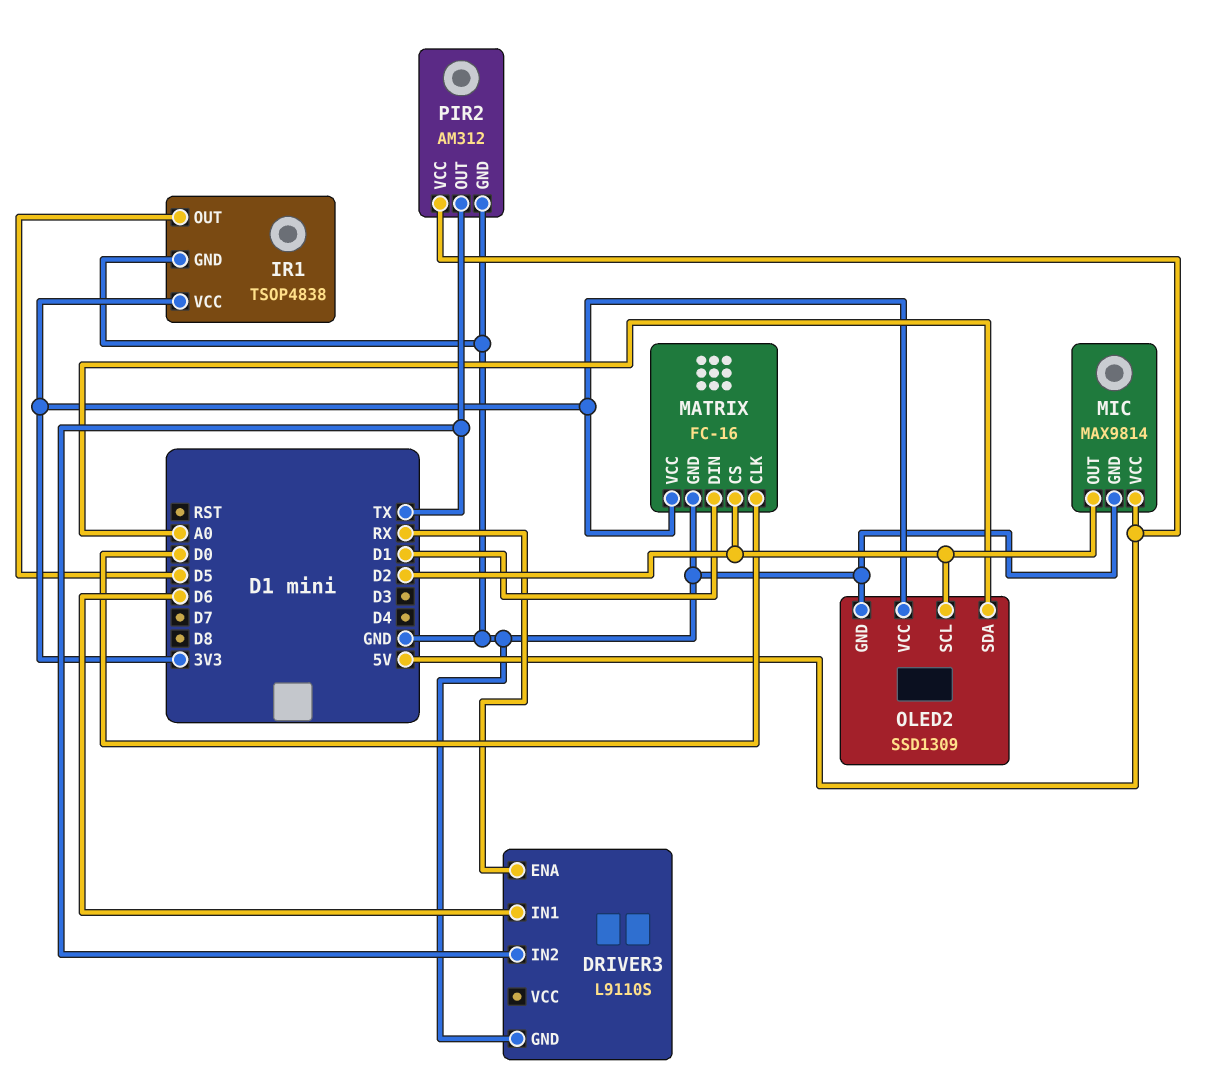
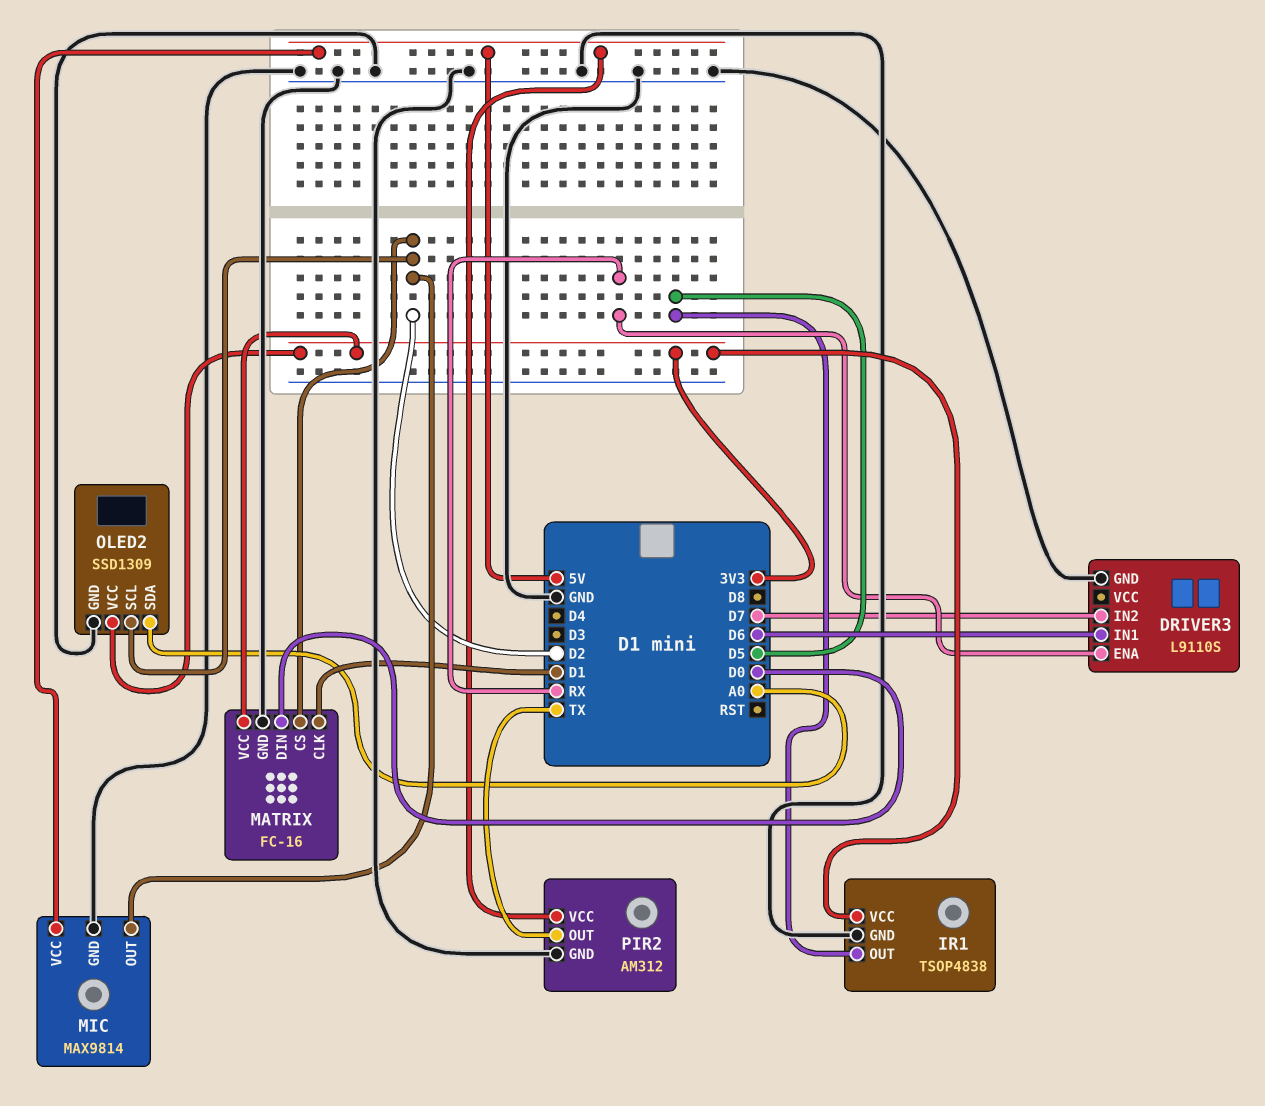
DRIVER3 pin IN2: TX -> D7
MATRIX pin CLK: D0 -> D1
MATRIX pin DIN: D1 -> D0

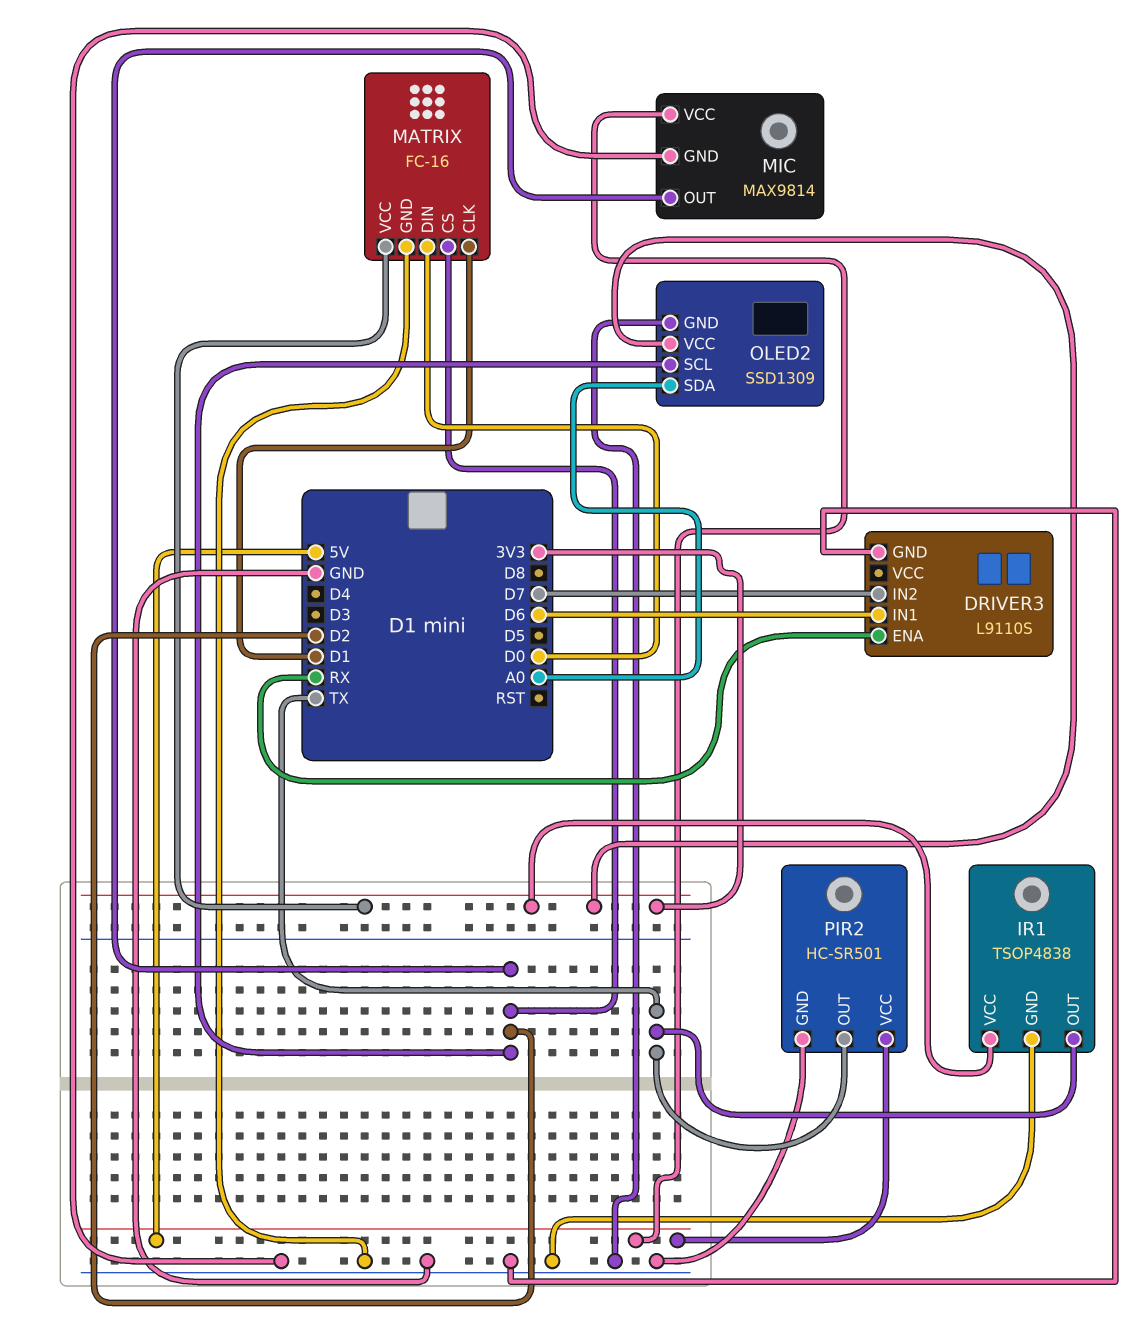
IR1 pin OUT: D5 -> TX
PIR2: AM312 -> HC-SR501

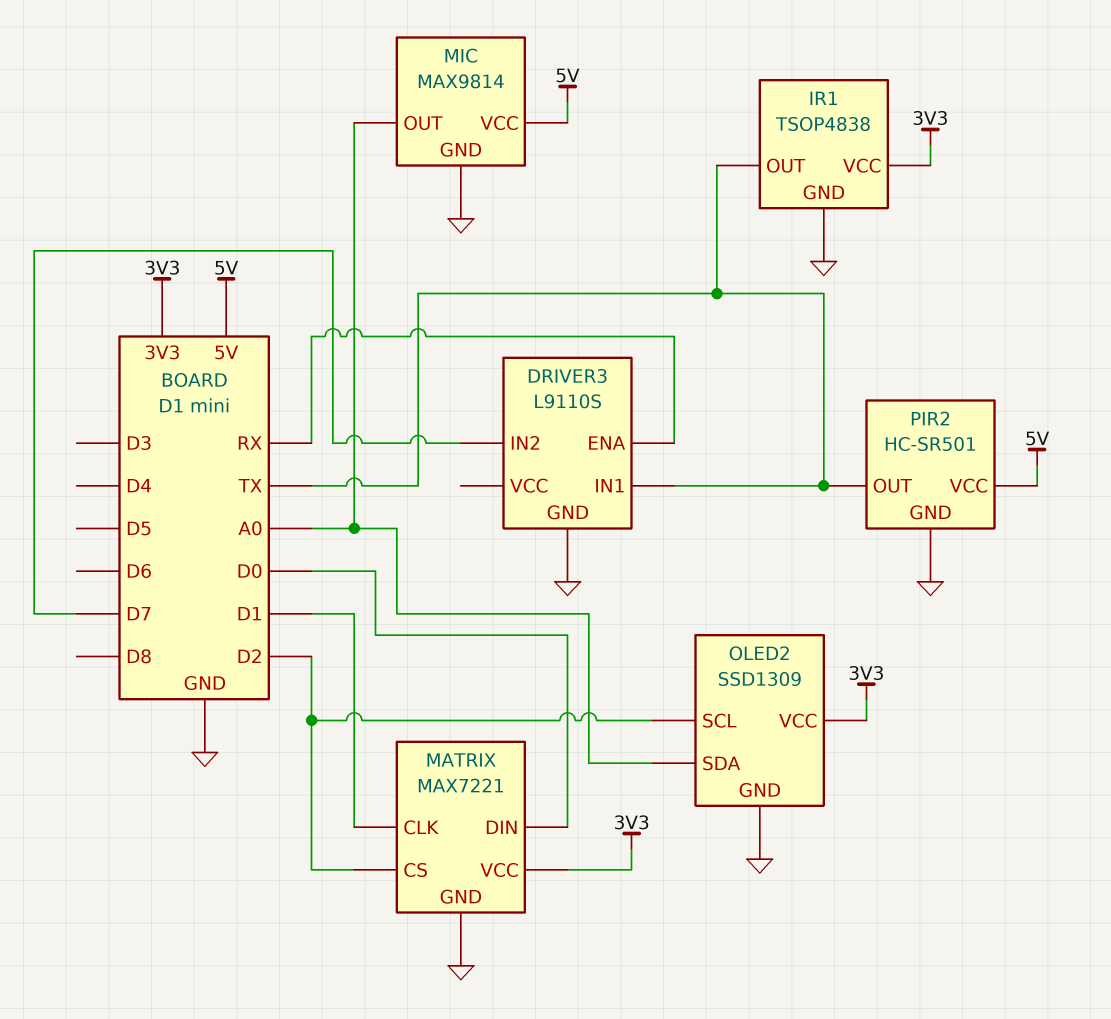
DRIVER3 pin IN1: D6 -> TX
MATRIX: FC-16 -> MAX7221
MIC pin OUT: D2 -> A0

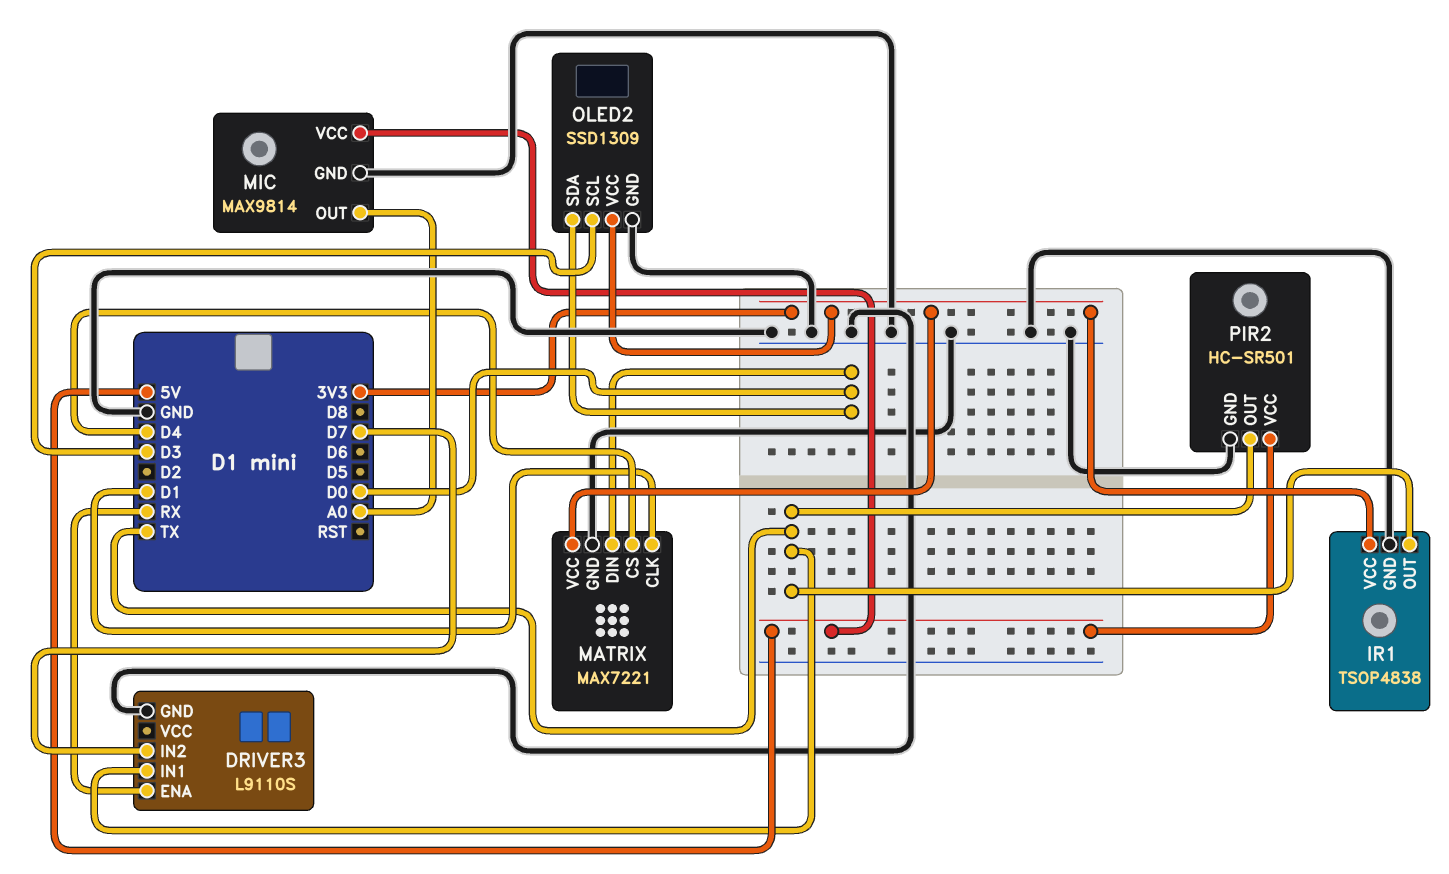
MATRIX pin CS: D2 -> D4
OLED2 pin SCL: D2 -> D3
OLED2 pin SDA: A0 -> D0

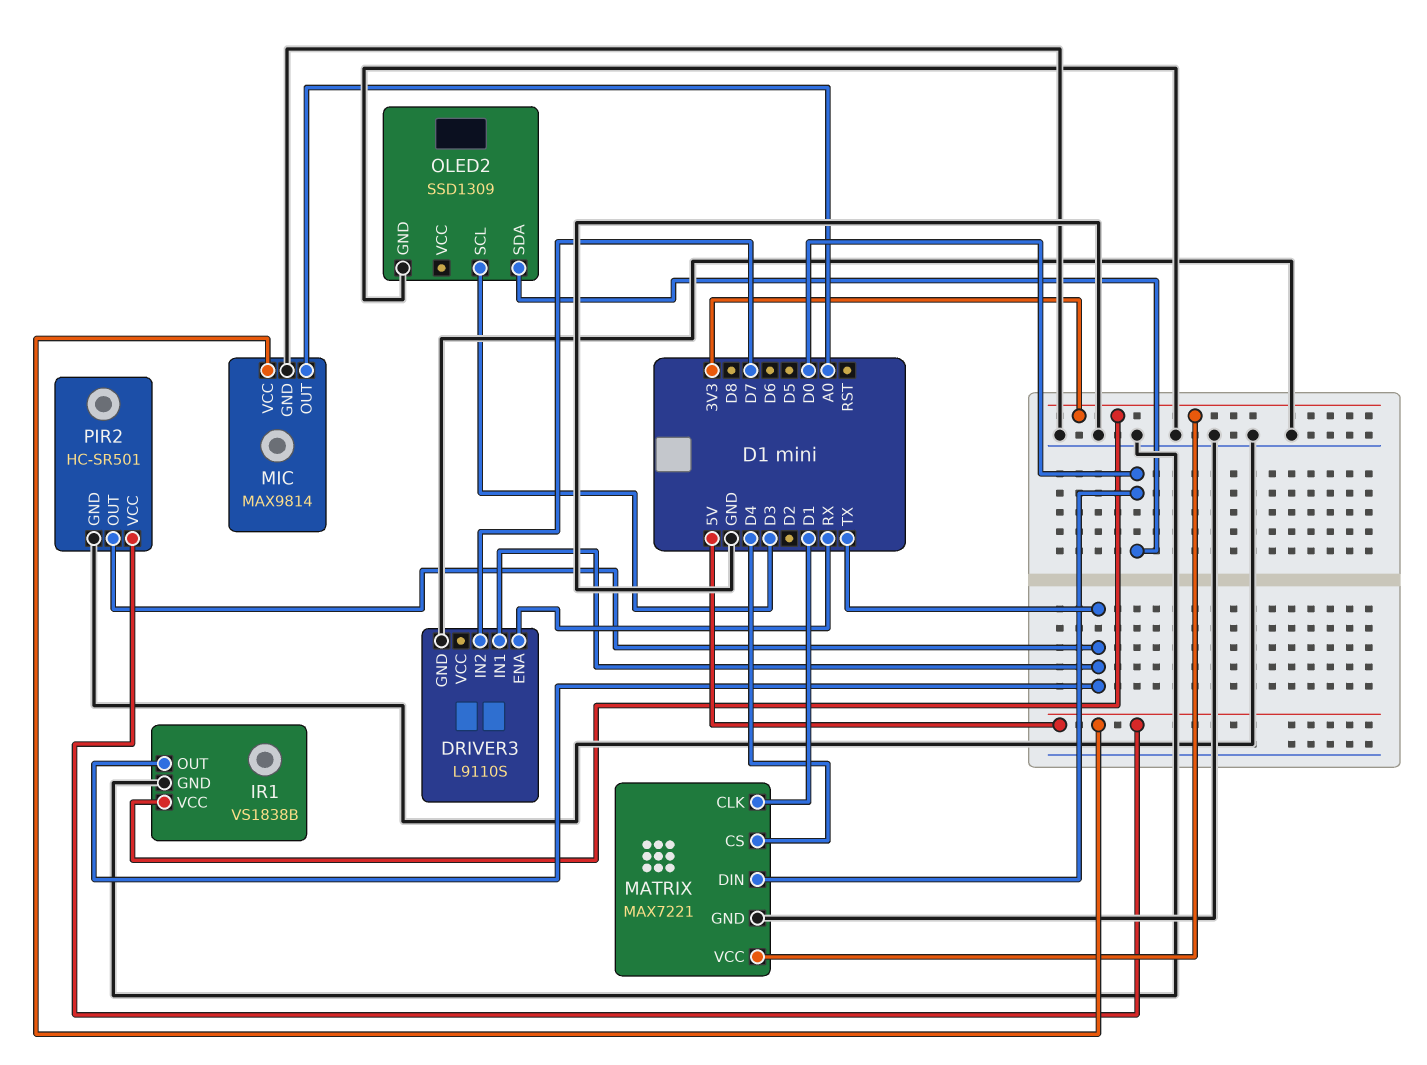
IR1: TSOP4838 -> VS1838B
OLED2 pin VCC: 3V3 -> none

